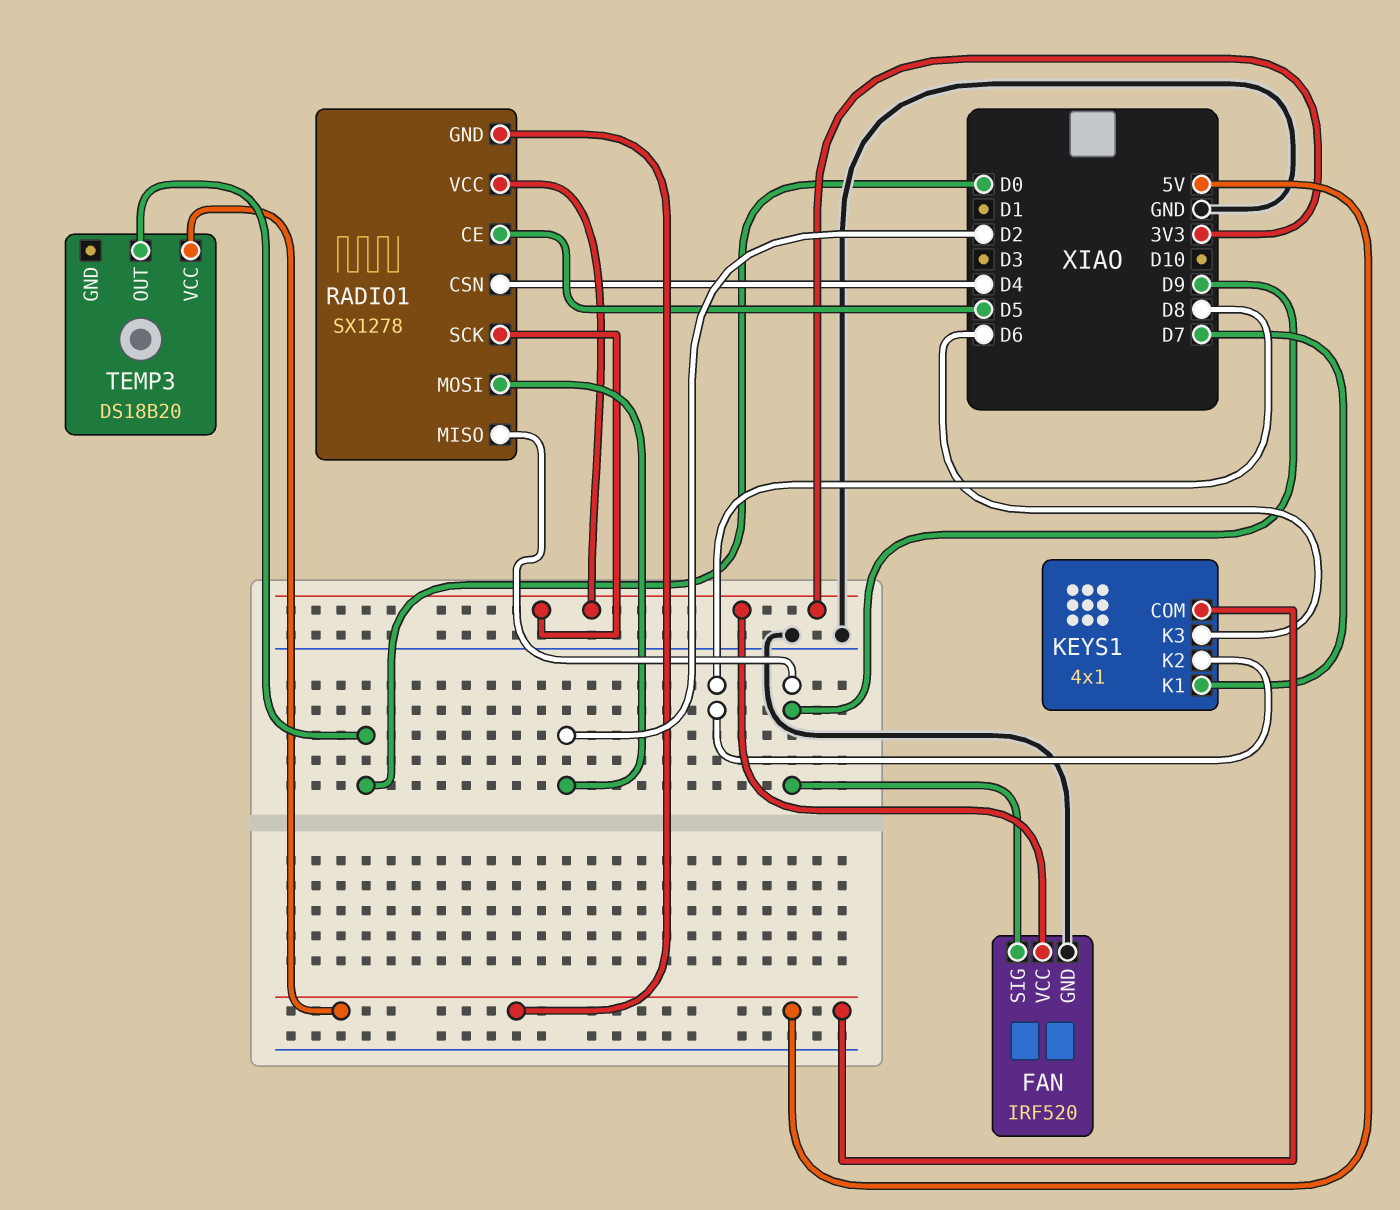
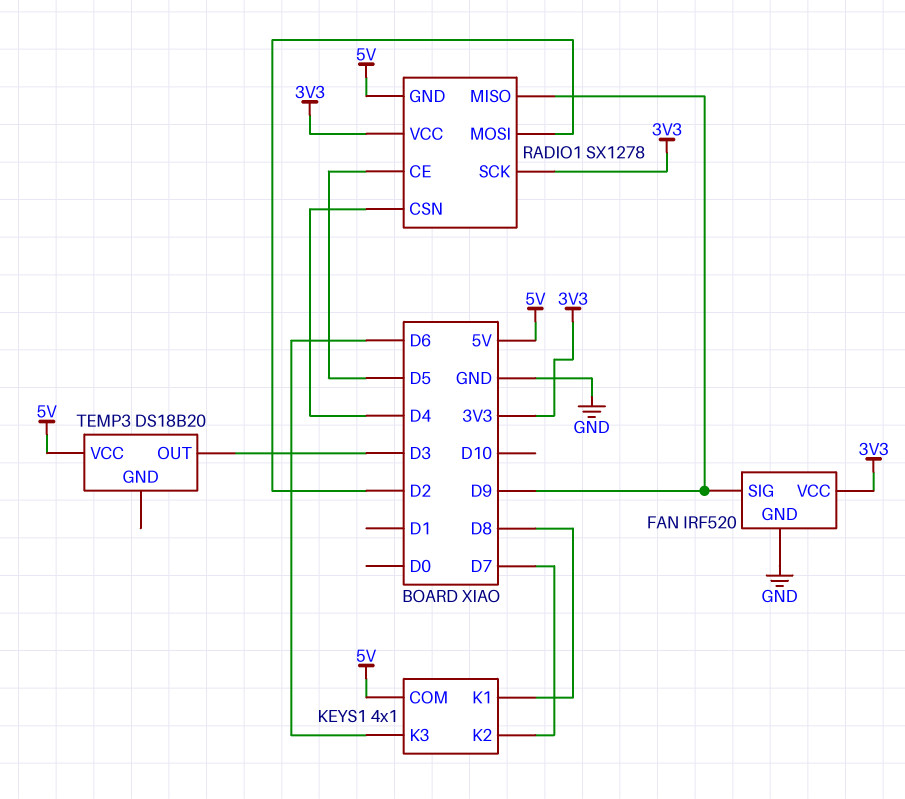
KEYS1 pin K1: D7 -> D8
KEYS1 pin K2: D8 -> D7
TEMP3 pin OUT: D0 -> D3

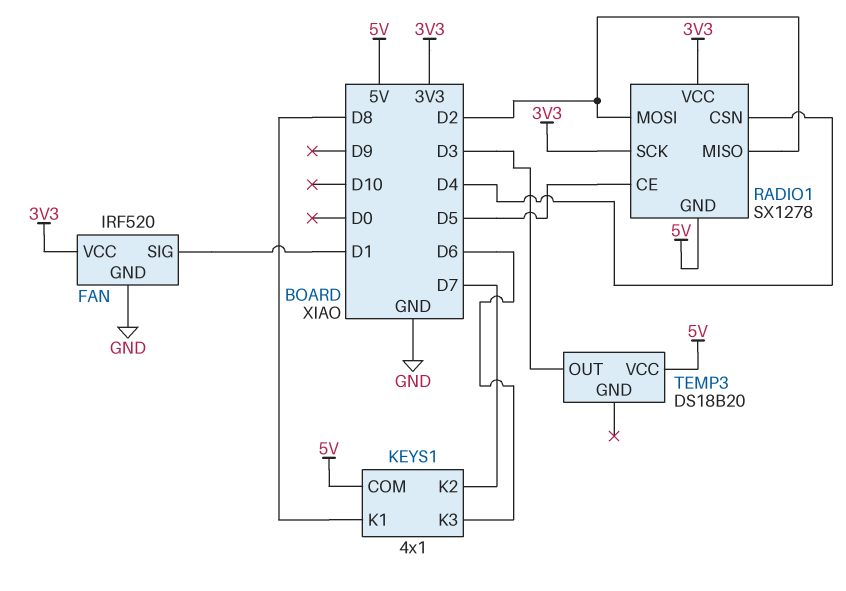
FAN pin SIG: D9 -> D1
RADIO1 pin MISO: D9 -> D2

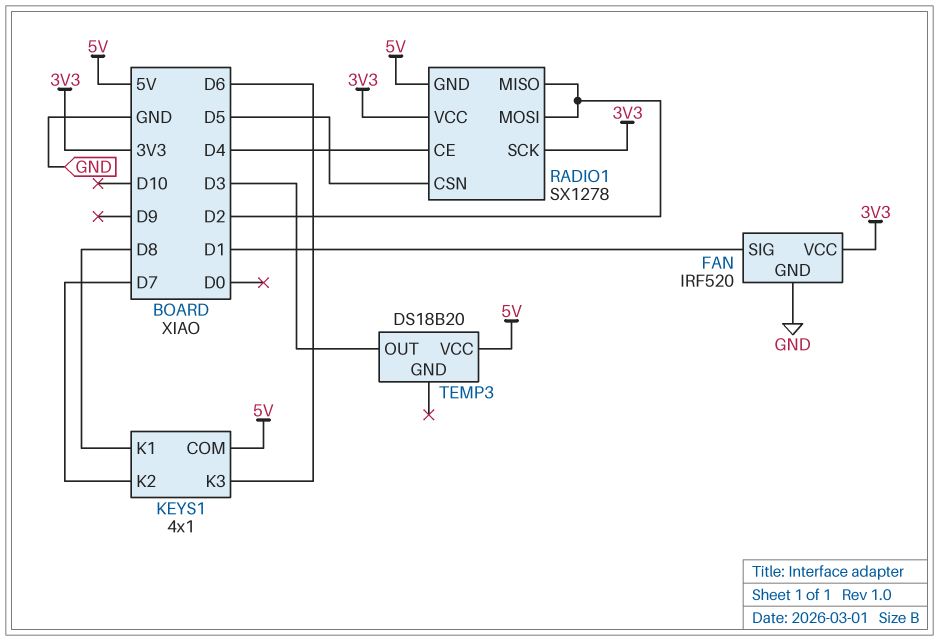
RADIO1 pin CE: D5 -> D4
RADIO1 pin CSN: D4 -> D5

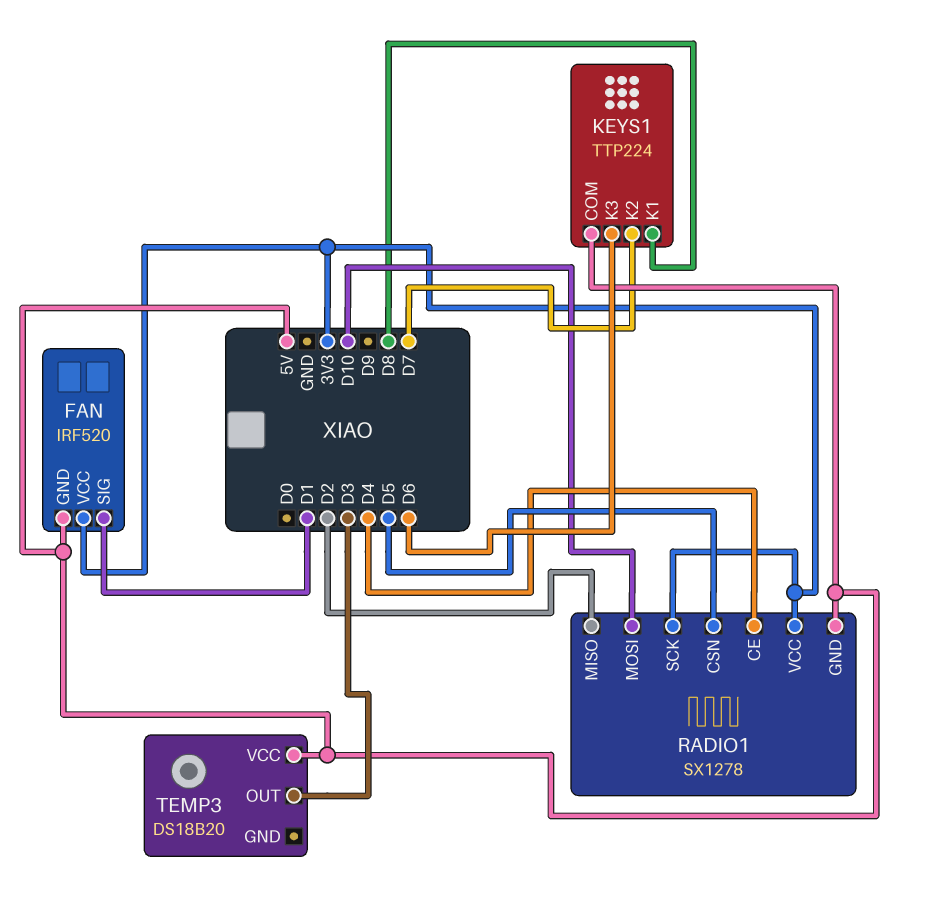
FAN pin GND: GND -> 5V
KEYS1: 4x1 -> TTP224
RADIO1 pin MOSI: D2 -> D10

